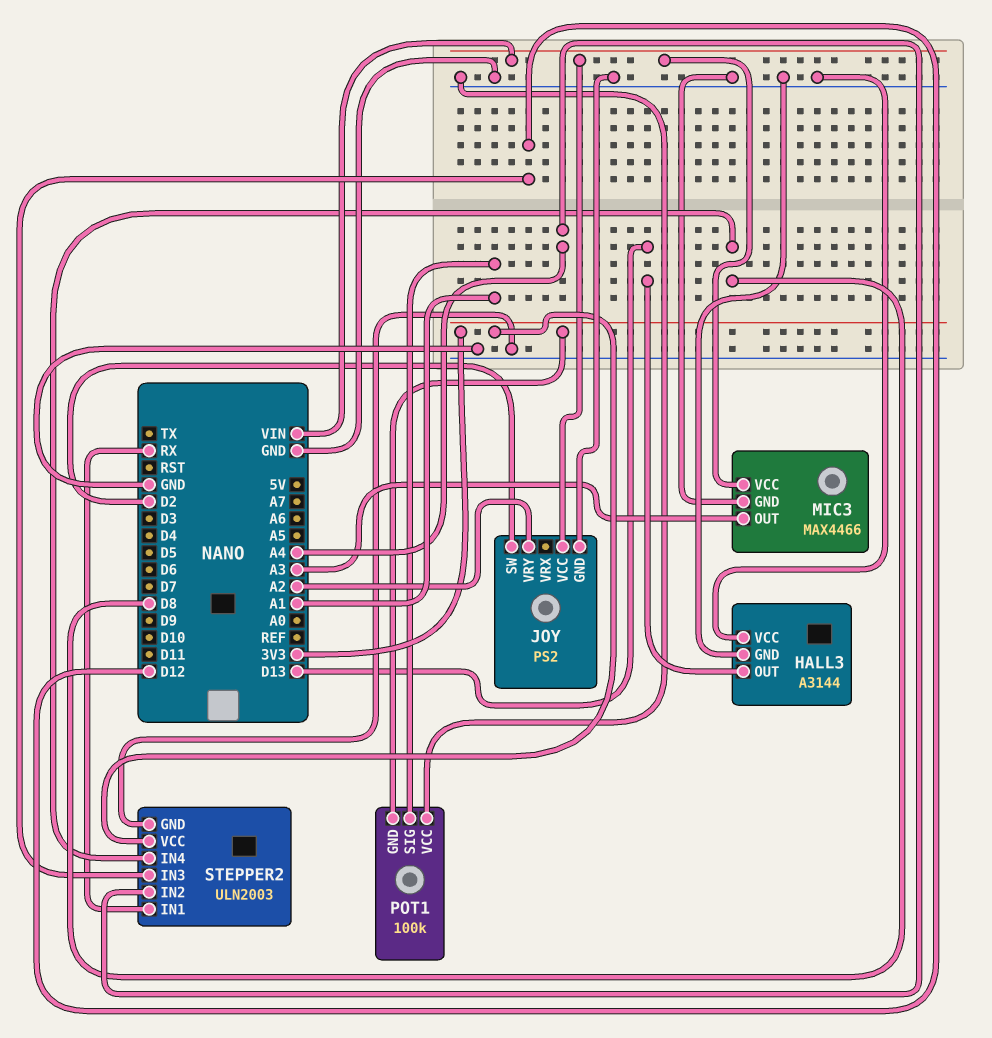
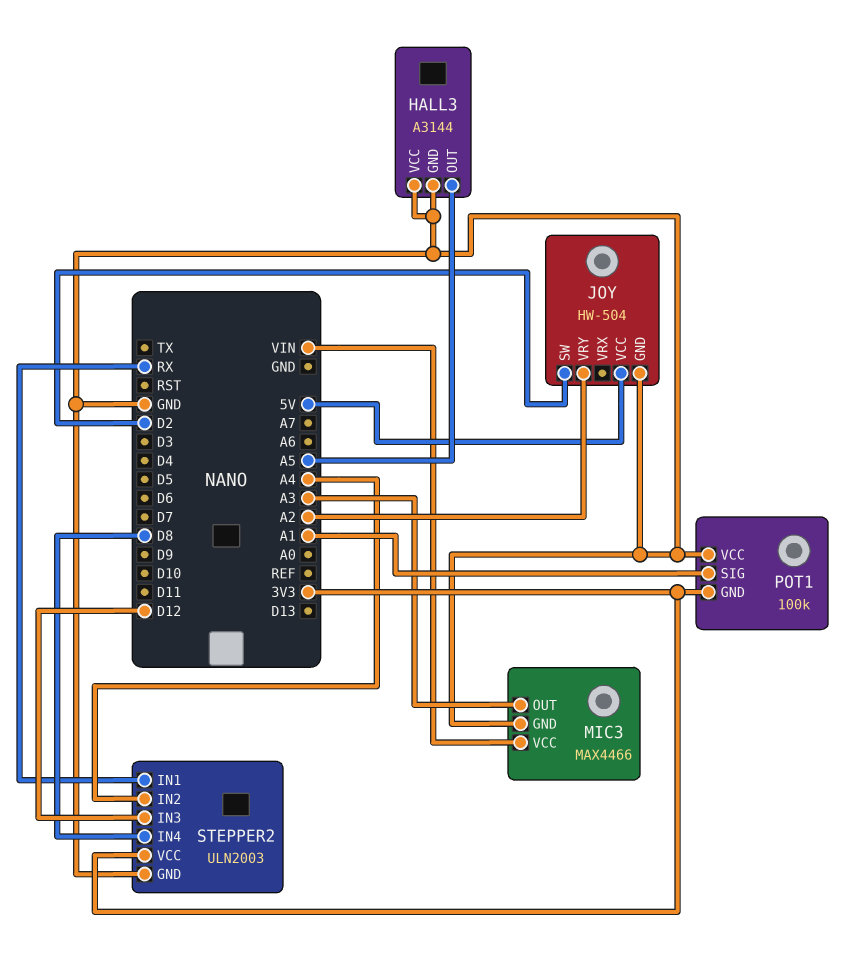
HALL3 pin OUT: D13 -> A5
JOY: PS2 -> HW-504
JOY pin VCC: VIN -> 5V

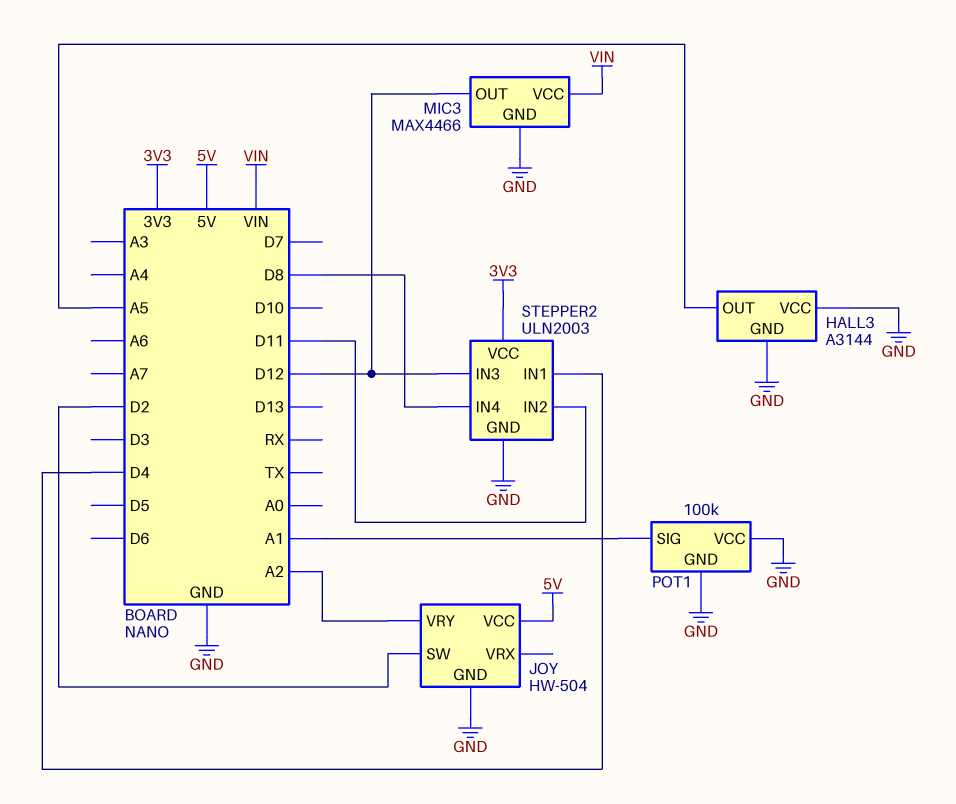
MIC3 pin OUT: A3 -> D12
POT1 pin GND: 3V3 -> GND
STEPPER2 pin IN1: RX -> D4
STEPPER2 pin IN2: A4 -> D11

